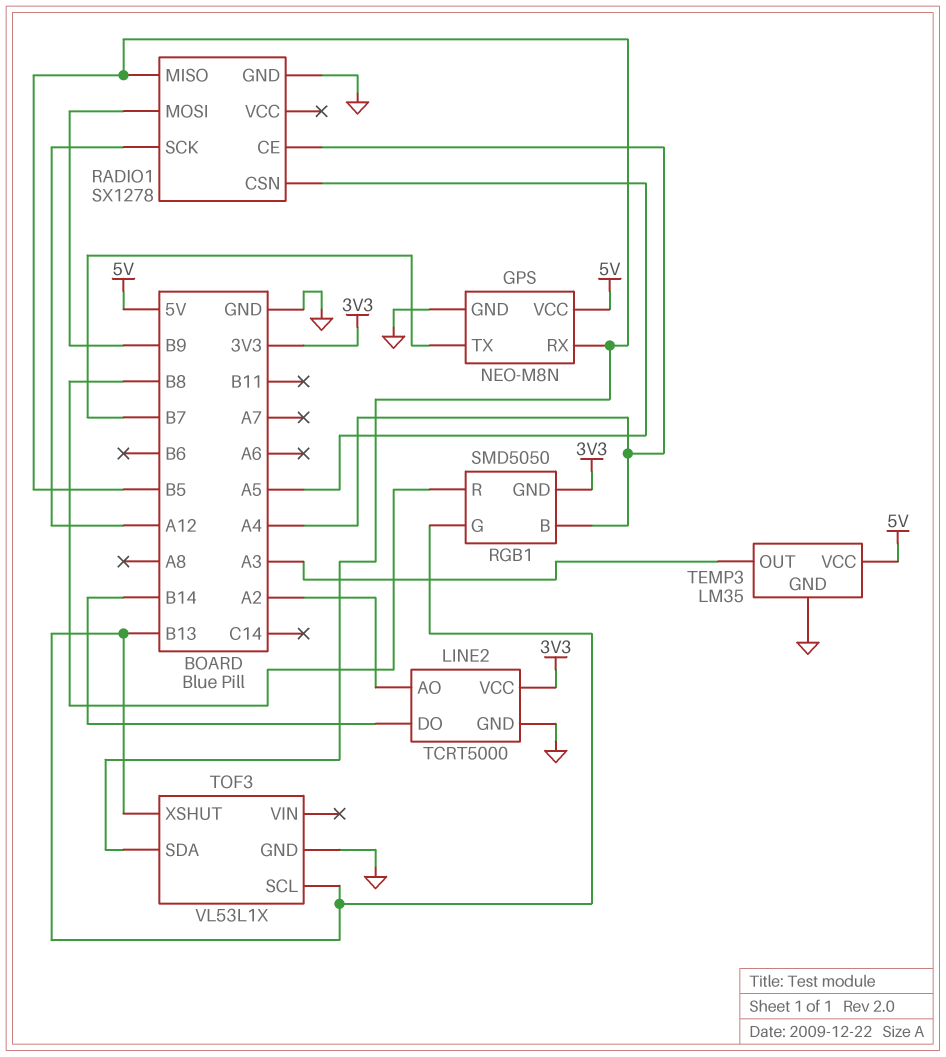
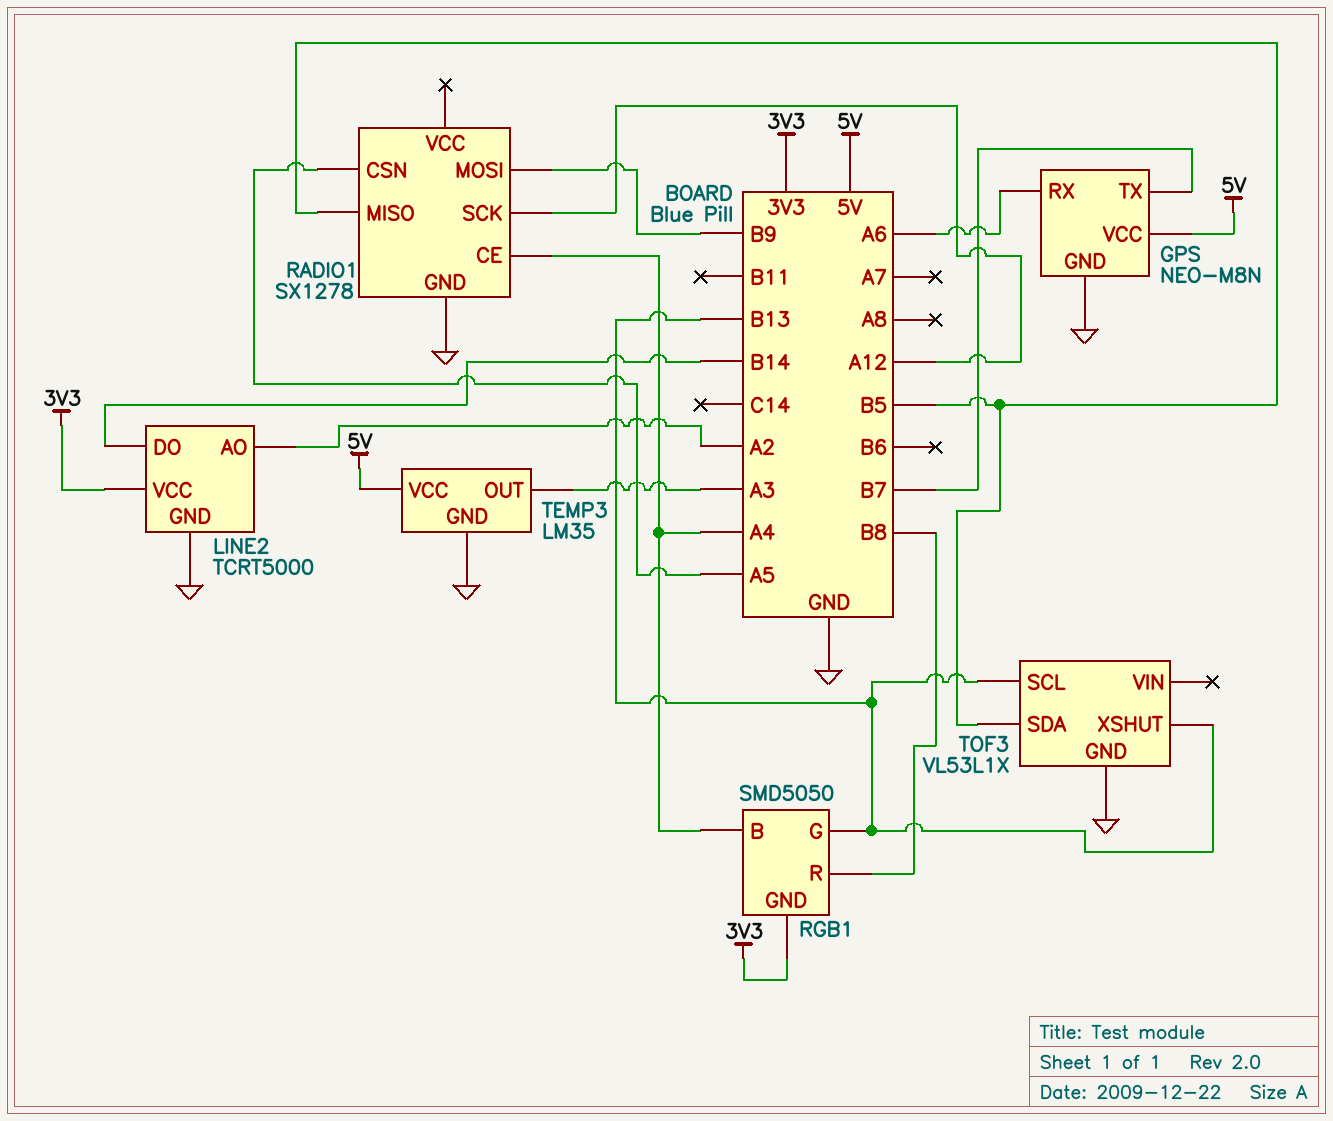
GPS pin RX: B5 -> A6

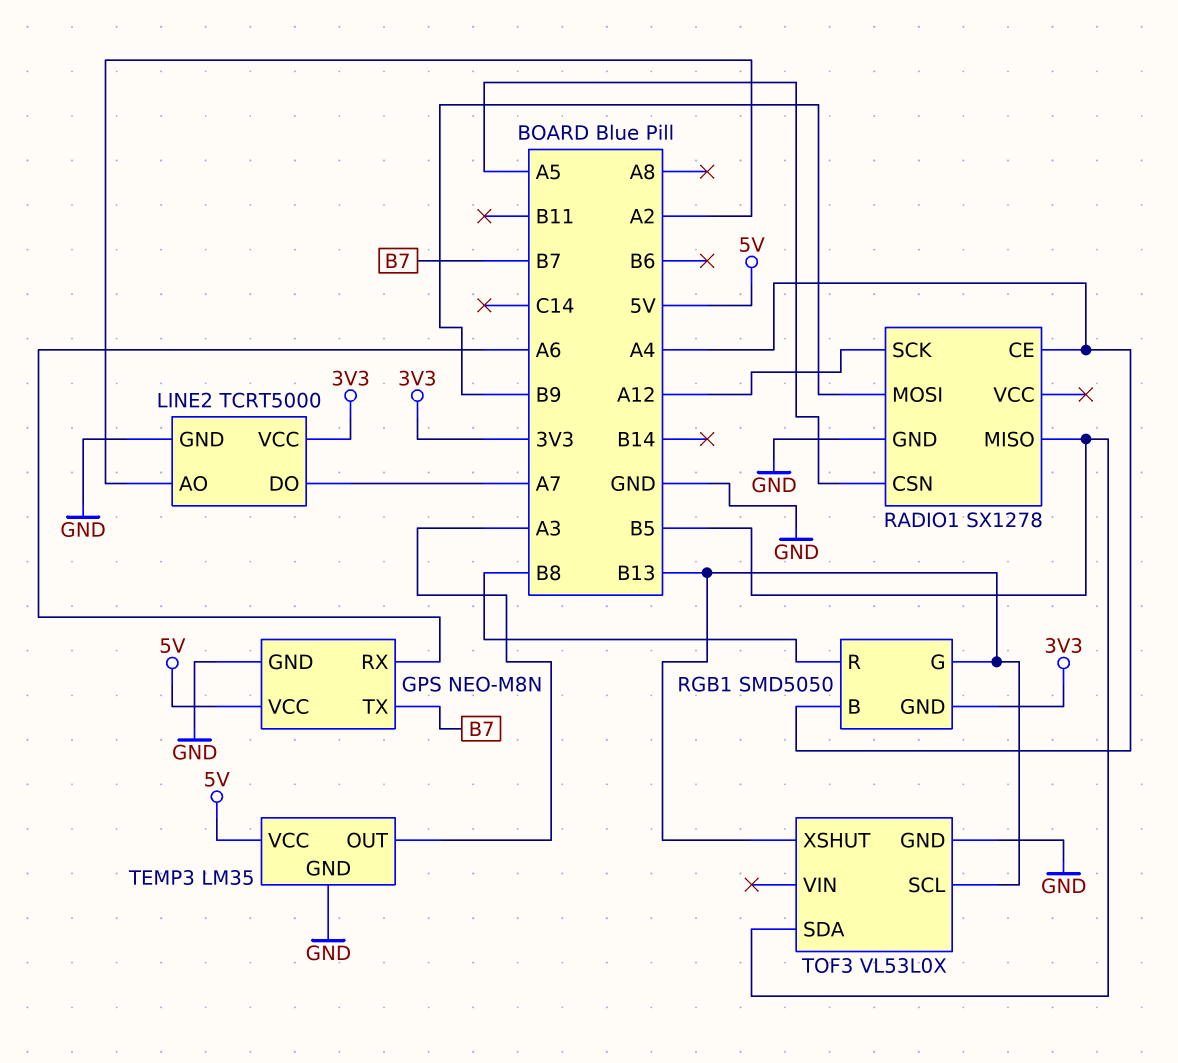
LINE2 pin DO: B14 -> A7
TOF3: VL53L1X -> VL53L0X

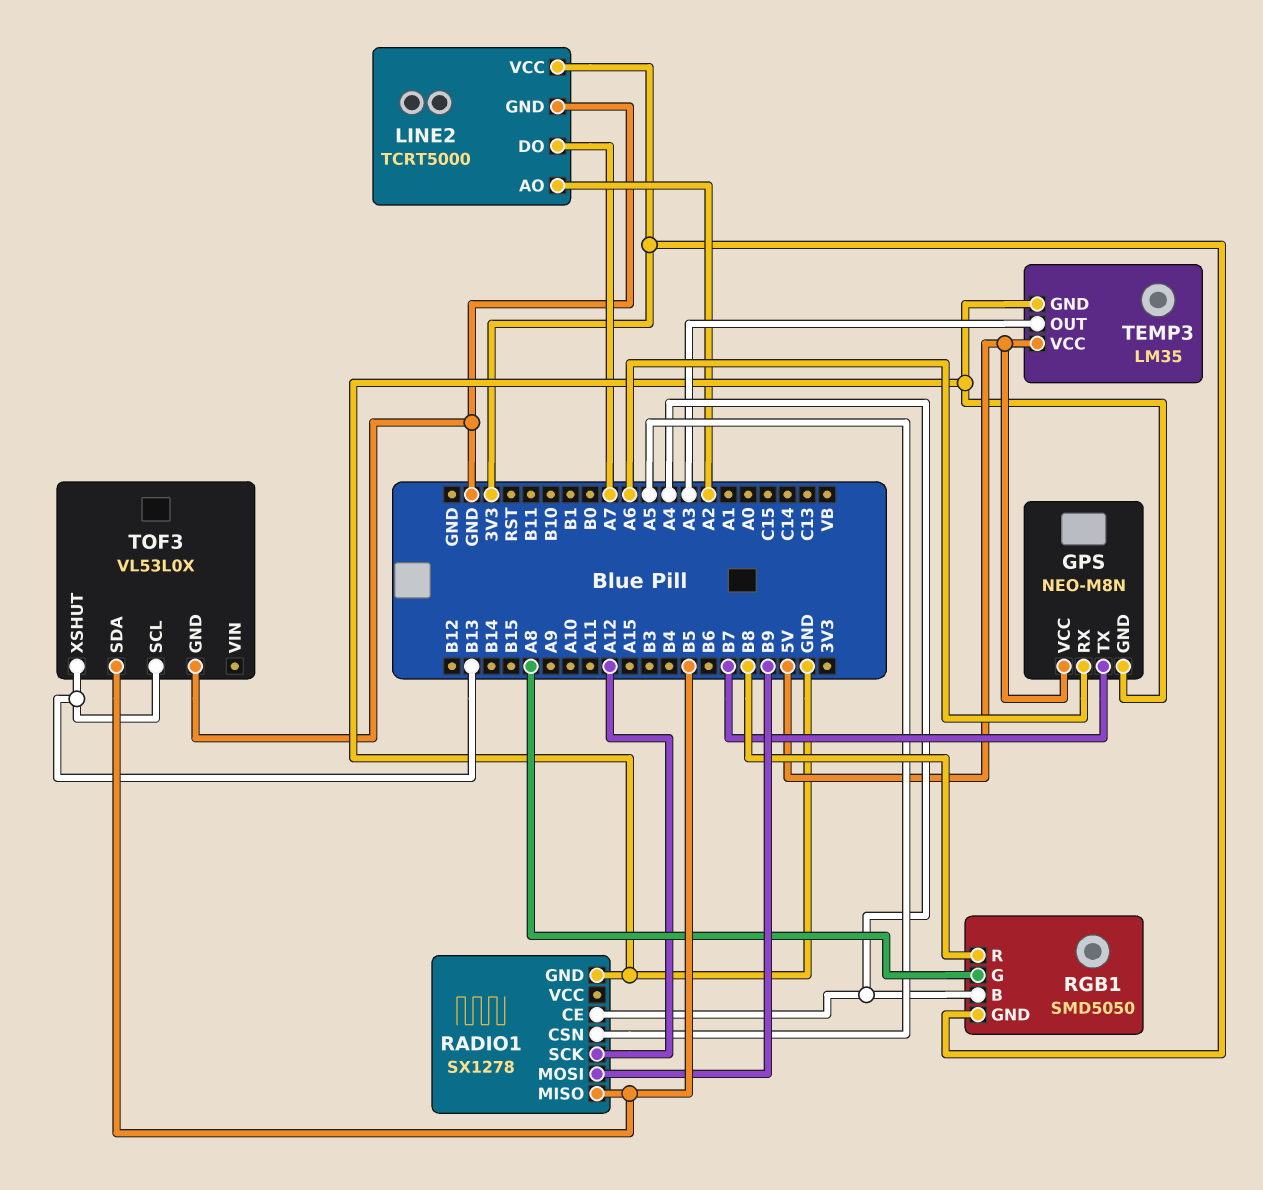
RGB1 pin G: B13 -> A8

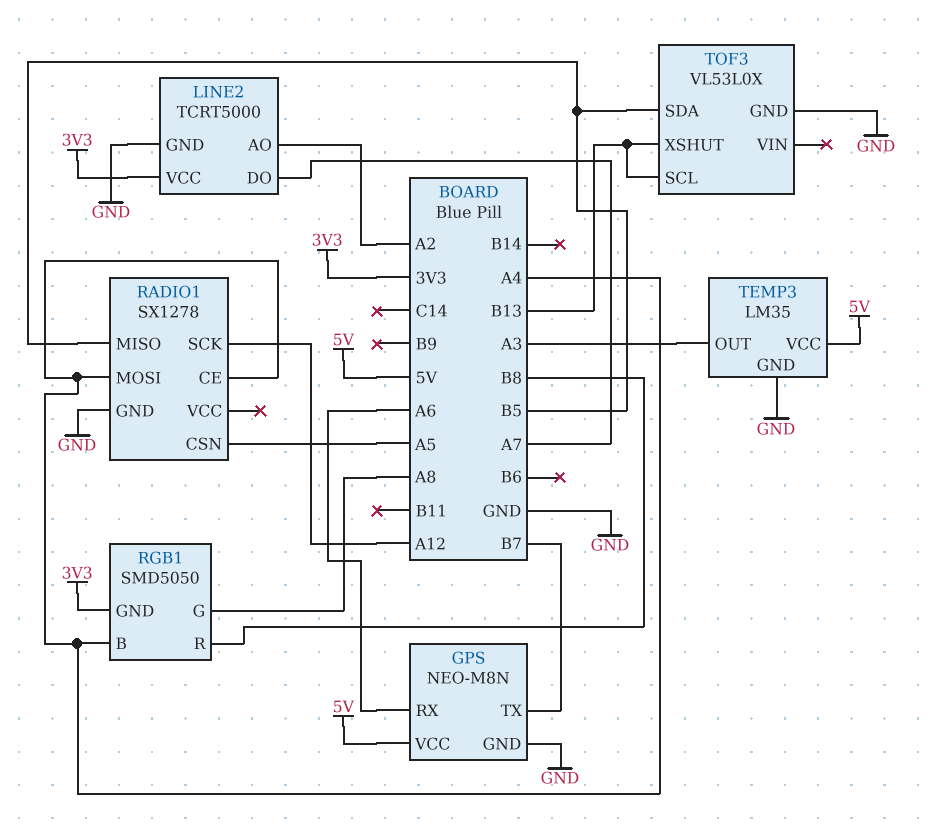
RADIO1 pin MOSI: B9 -> A4

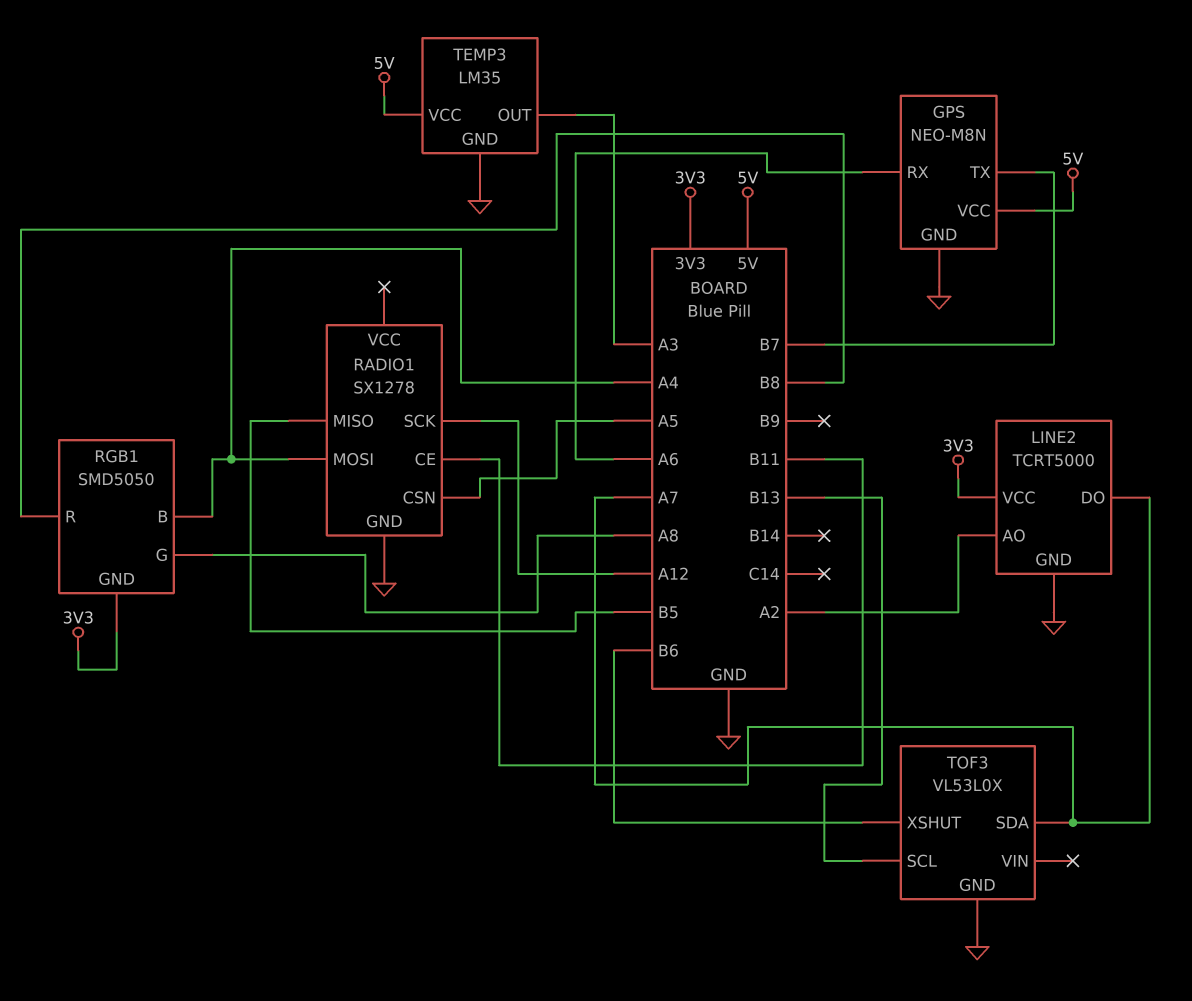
RADIO1 pin CE: A4 -> B11
TOF3 pin SDA: B5 -> A7
TOF3 pin XSHUT: B13 -> B6

